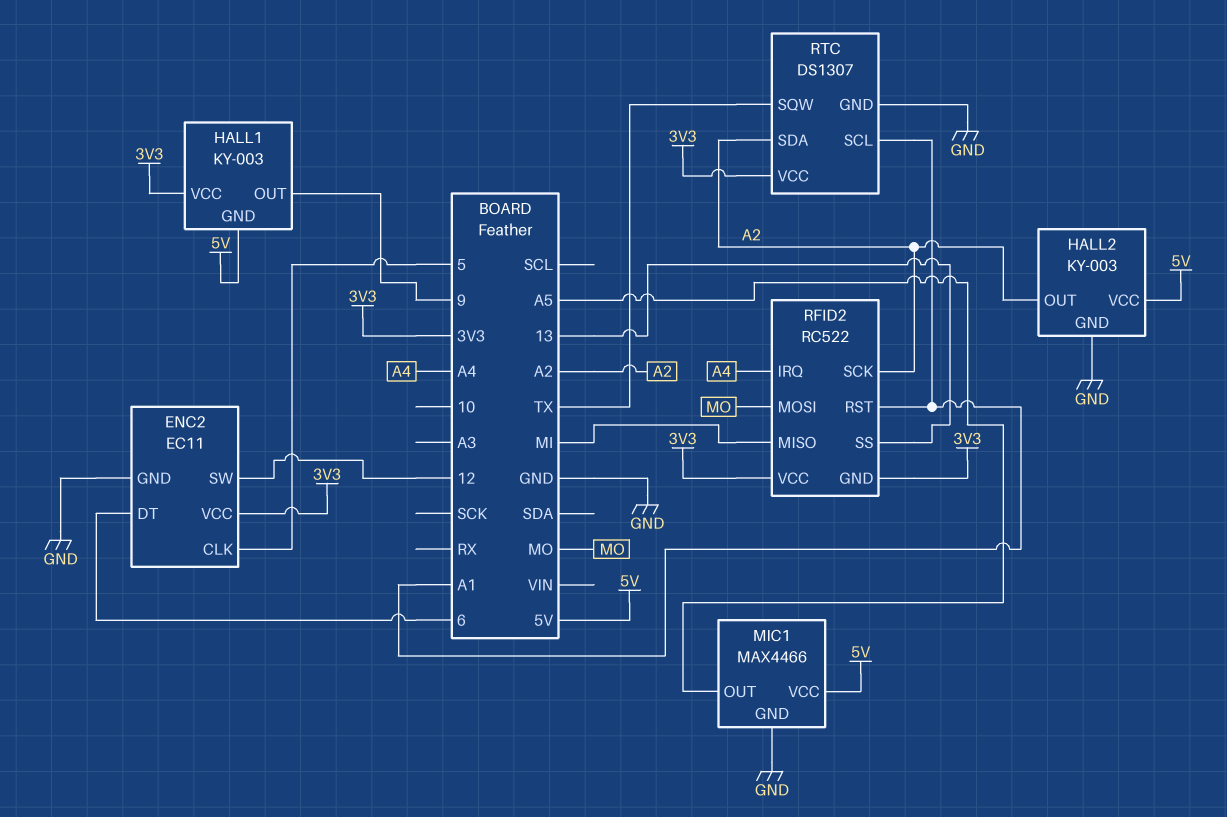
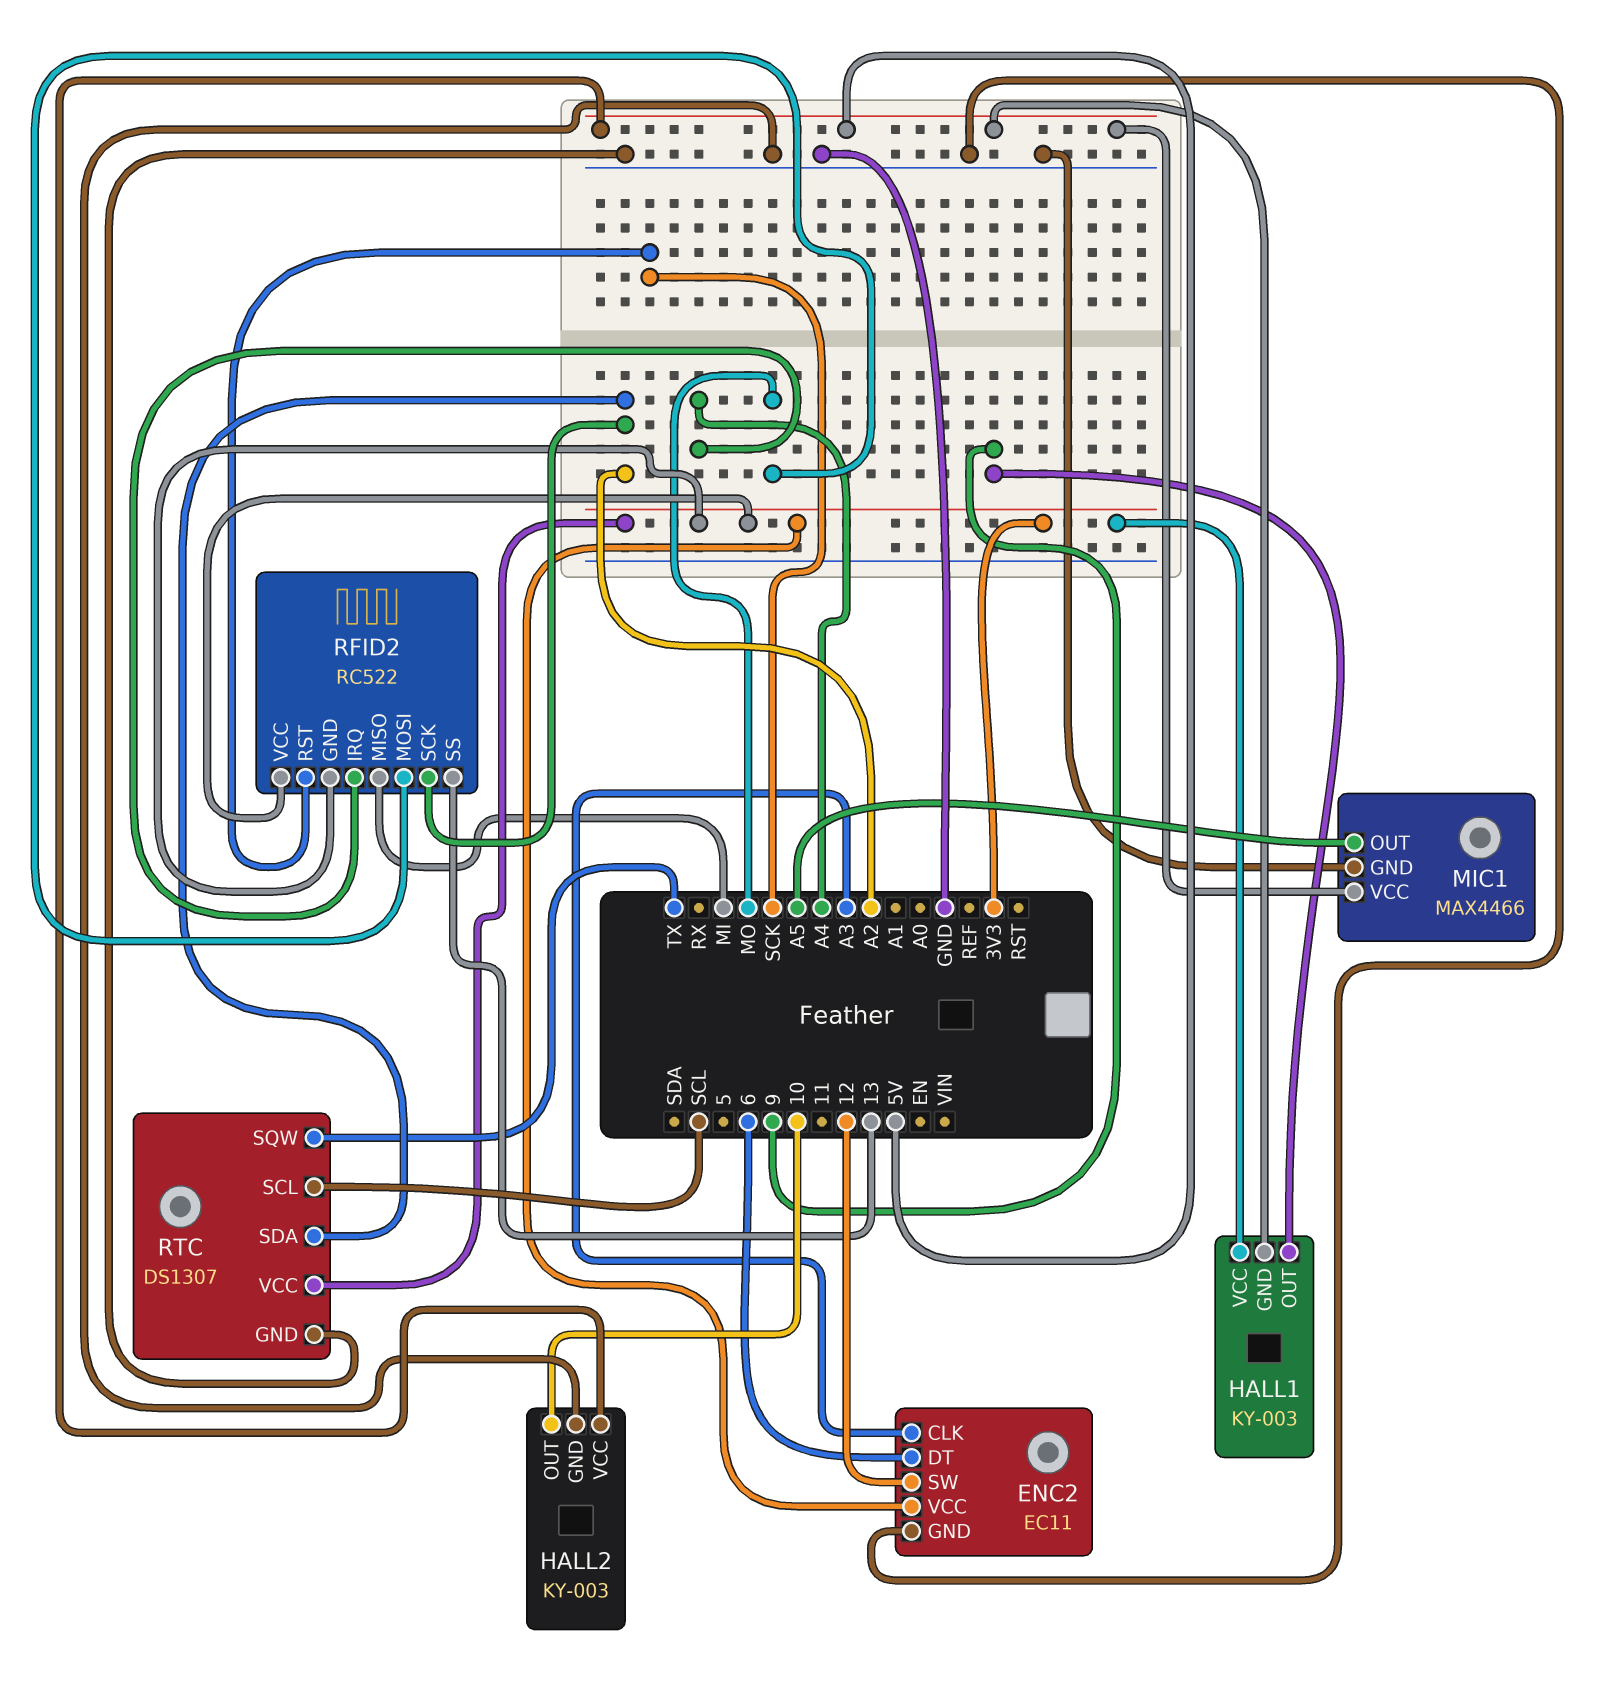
ENC2 pin CLK: 5 -> A3
HALL2 pin OUT: A2 -> 10
RFID2 pin RST: A1 -> SCK
RTC pin SCL: A1 -> SCL

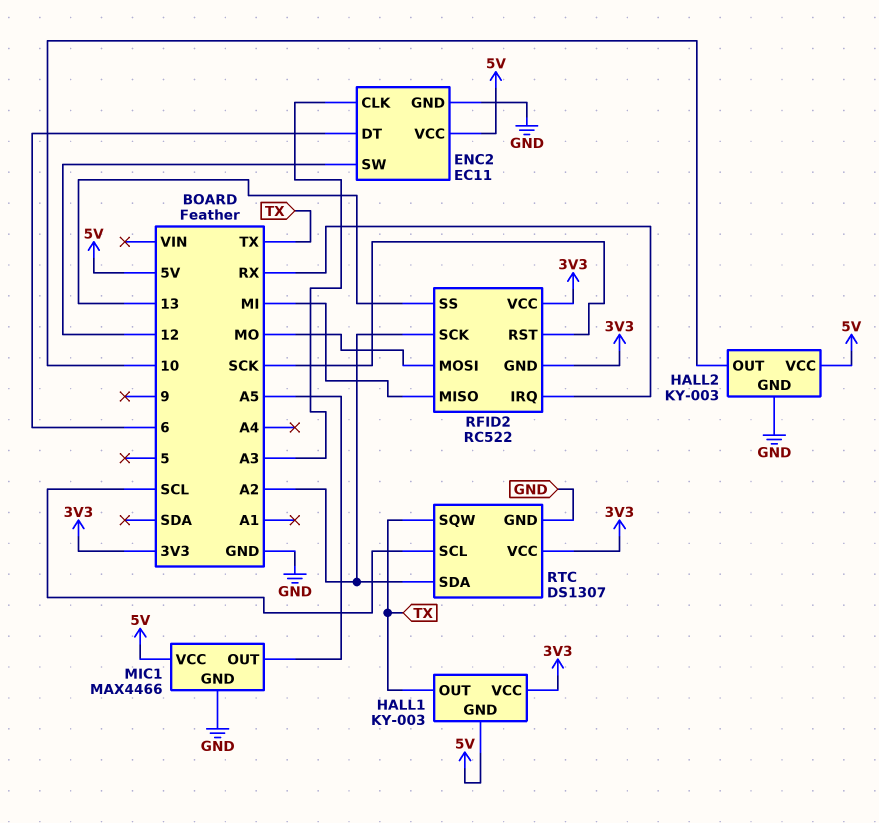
ENC2 pin VCC: 3V3 -> 5V
HALL1 pin OUT: 9 -> TX
RFID2 pin IRQ: A4 -> RX

